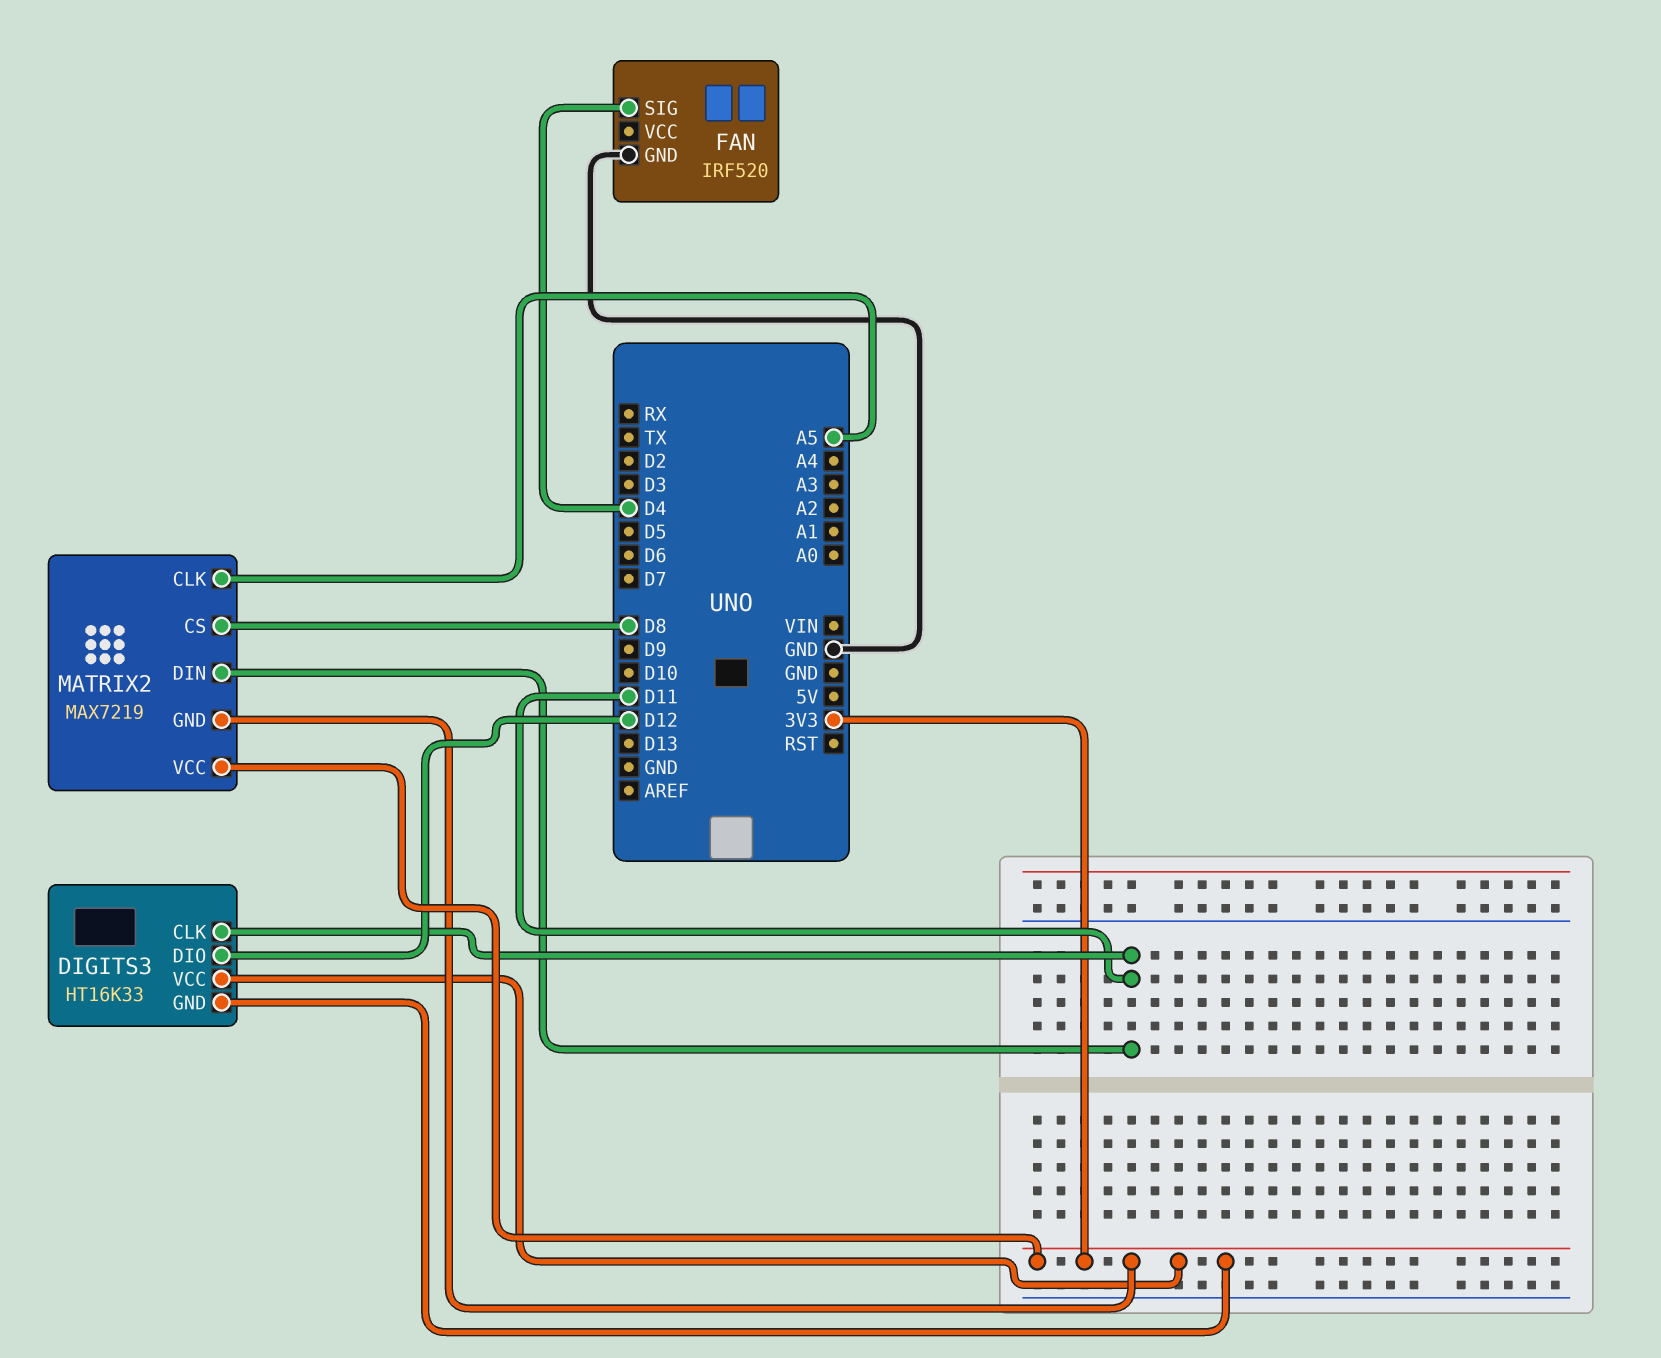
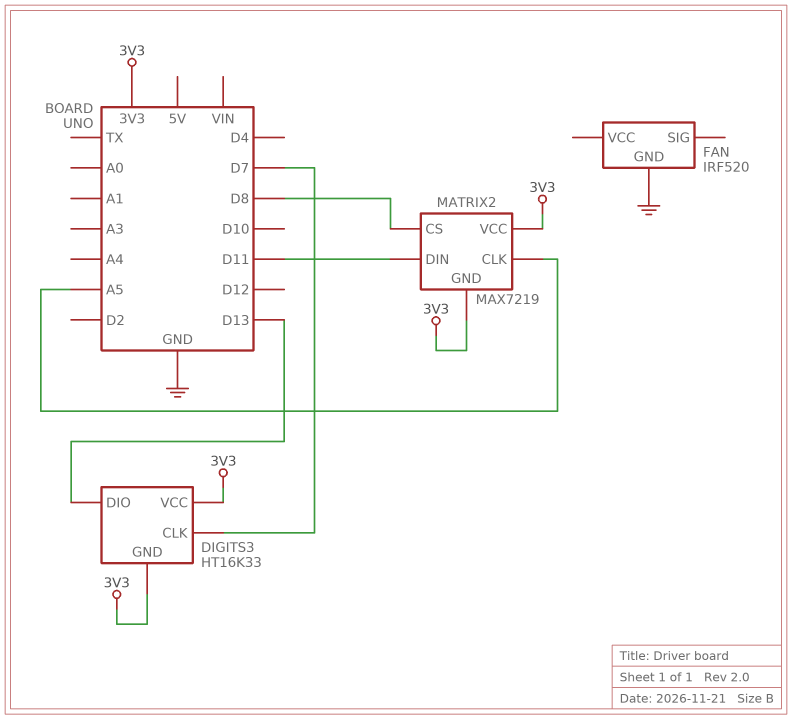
DIGITS3 pin CLK: D11 -> D7
DIGITS3 pin DIO: D12 -> D13
FAN pin SIG: D4 -> none

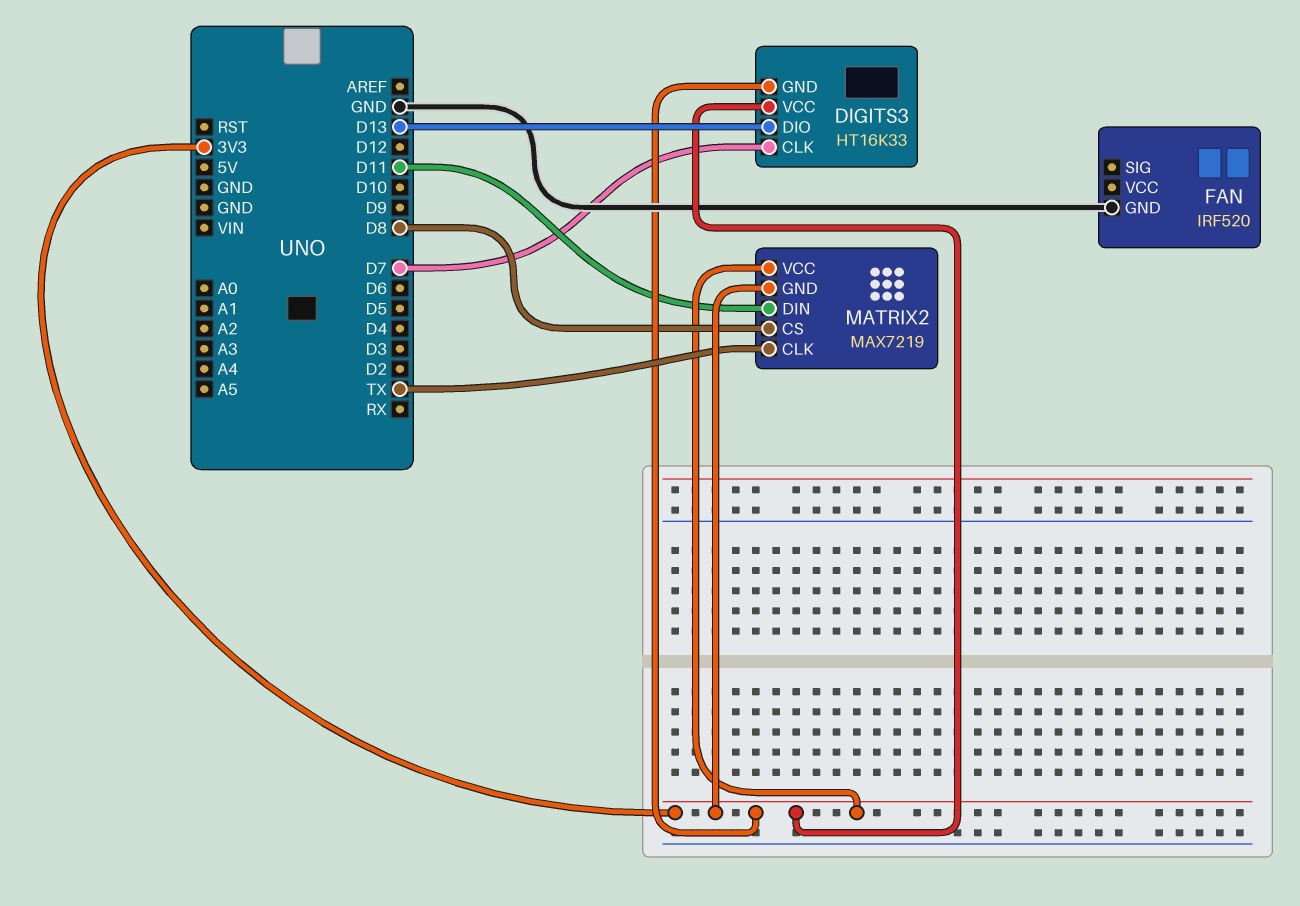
MATRIX2 pin CLK: A5 -> TX

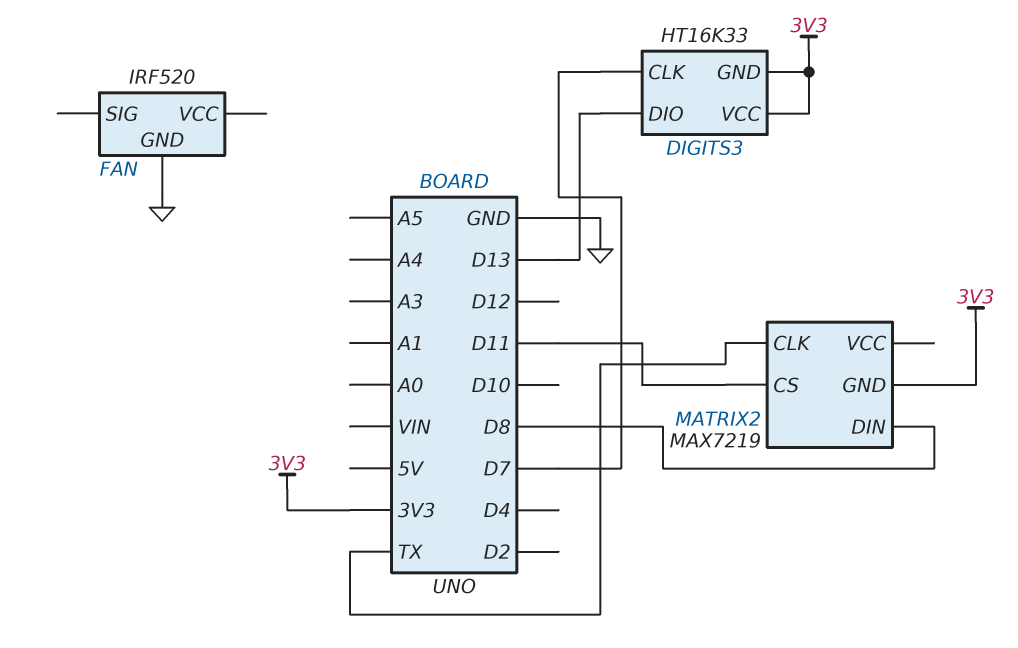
MATRIX2 pin CS: D8 -> D11
MATRIX2 pin DIN: D11 -> D8
MATRIX2 pin VCC: 3V3 -> none

